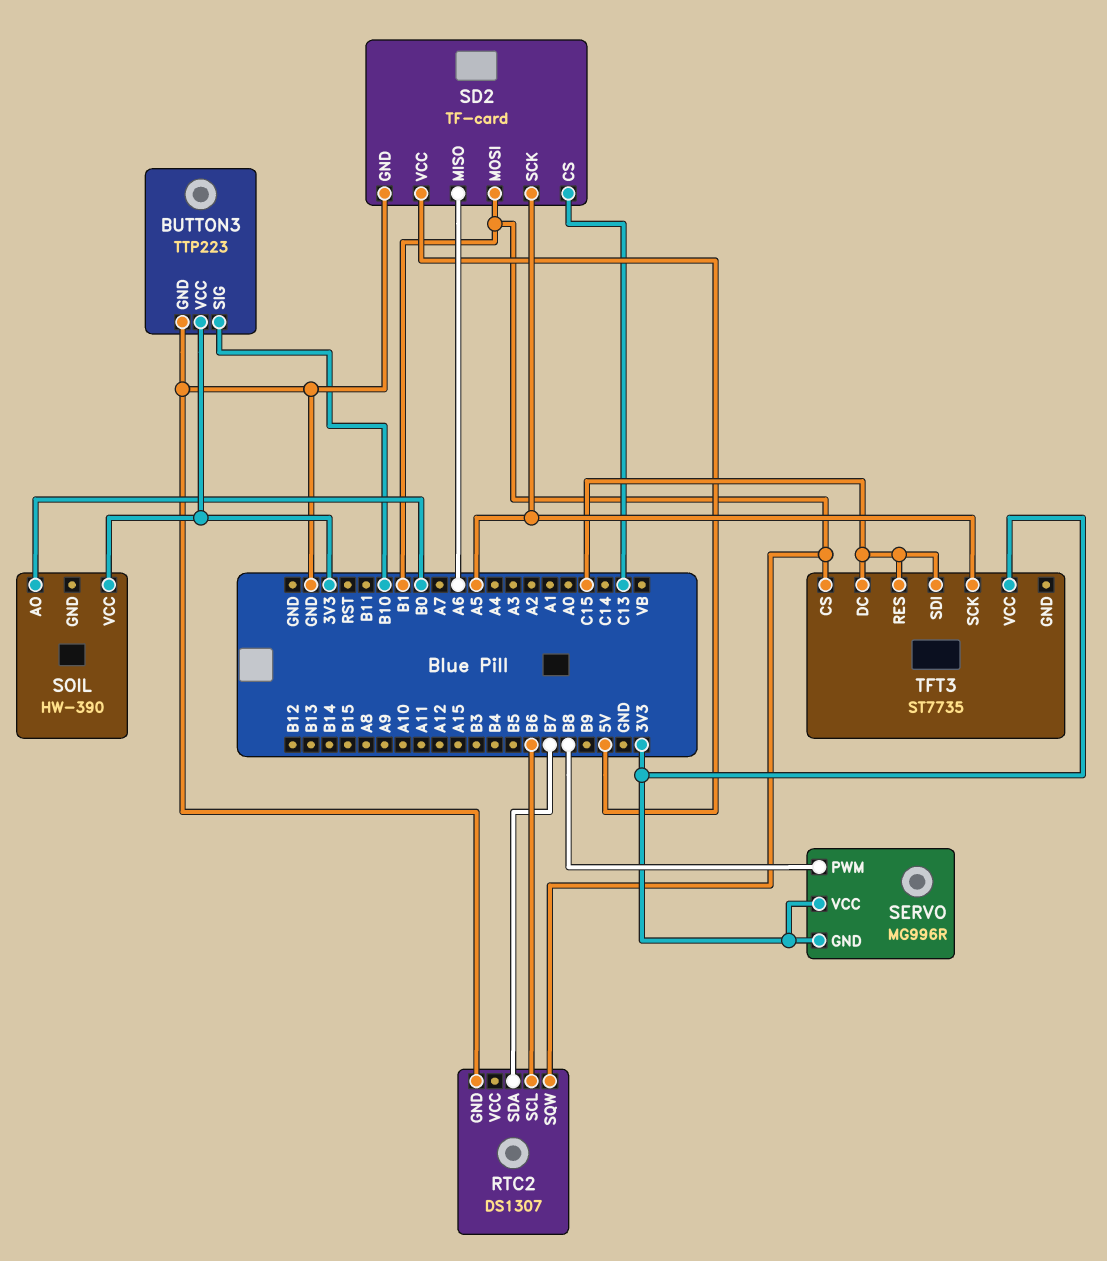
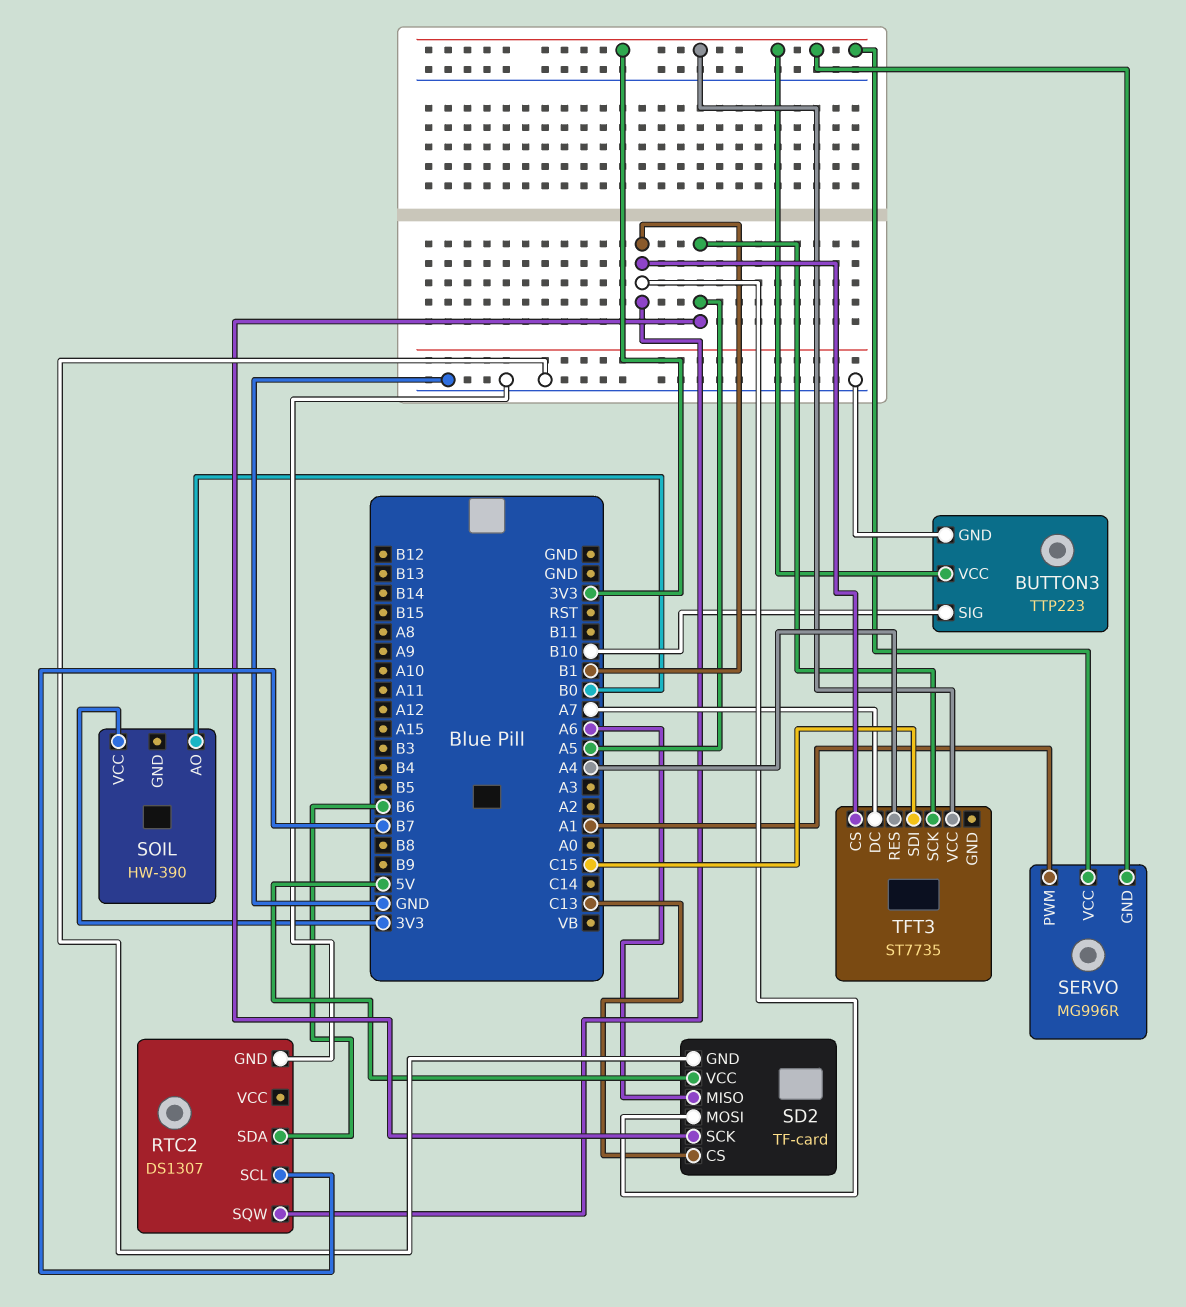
RTC2 pin SCL: B6 -> B7
RTC2 pin SDA: B7 -> B6
SERVO pin PWM: B8 -> A1
TFT3 pin DC: C15 -> A7
TFT3 pin RES: C15 -> A4

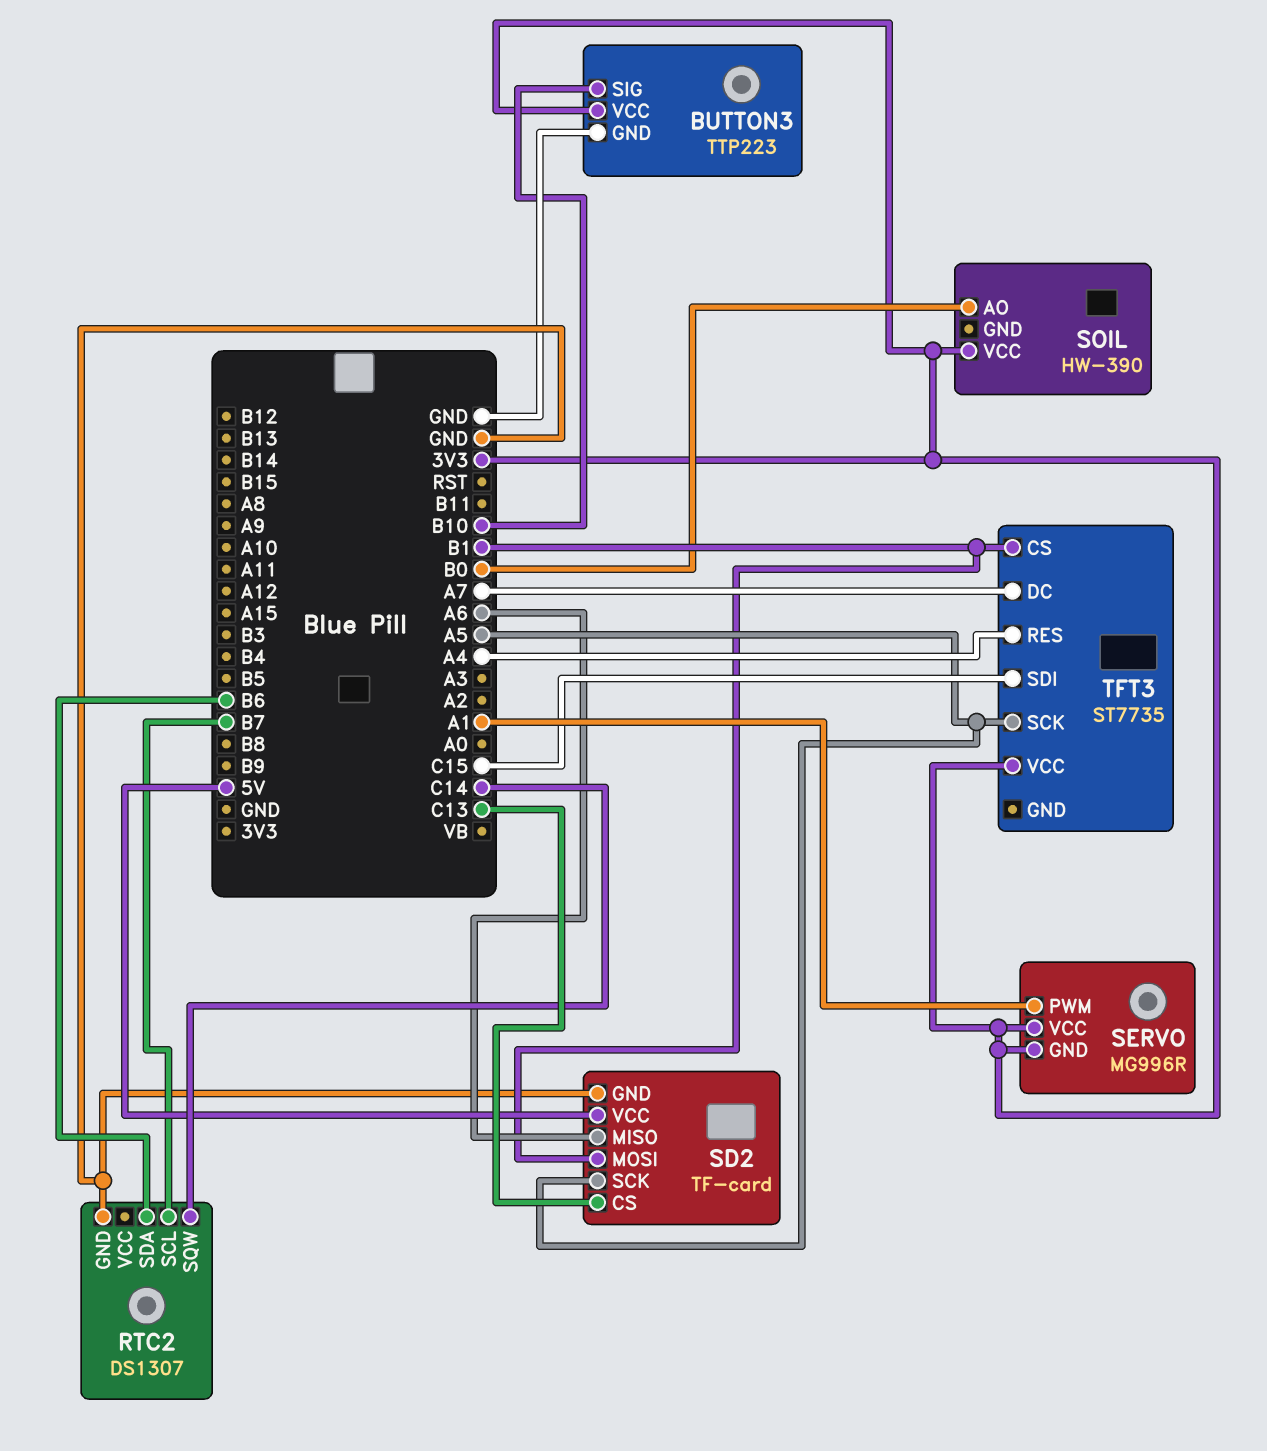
RTC2 pin SQW: B1 -> C14

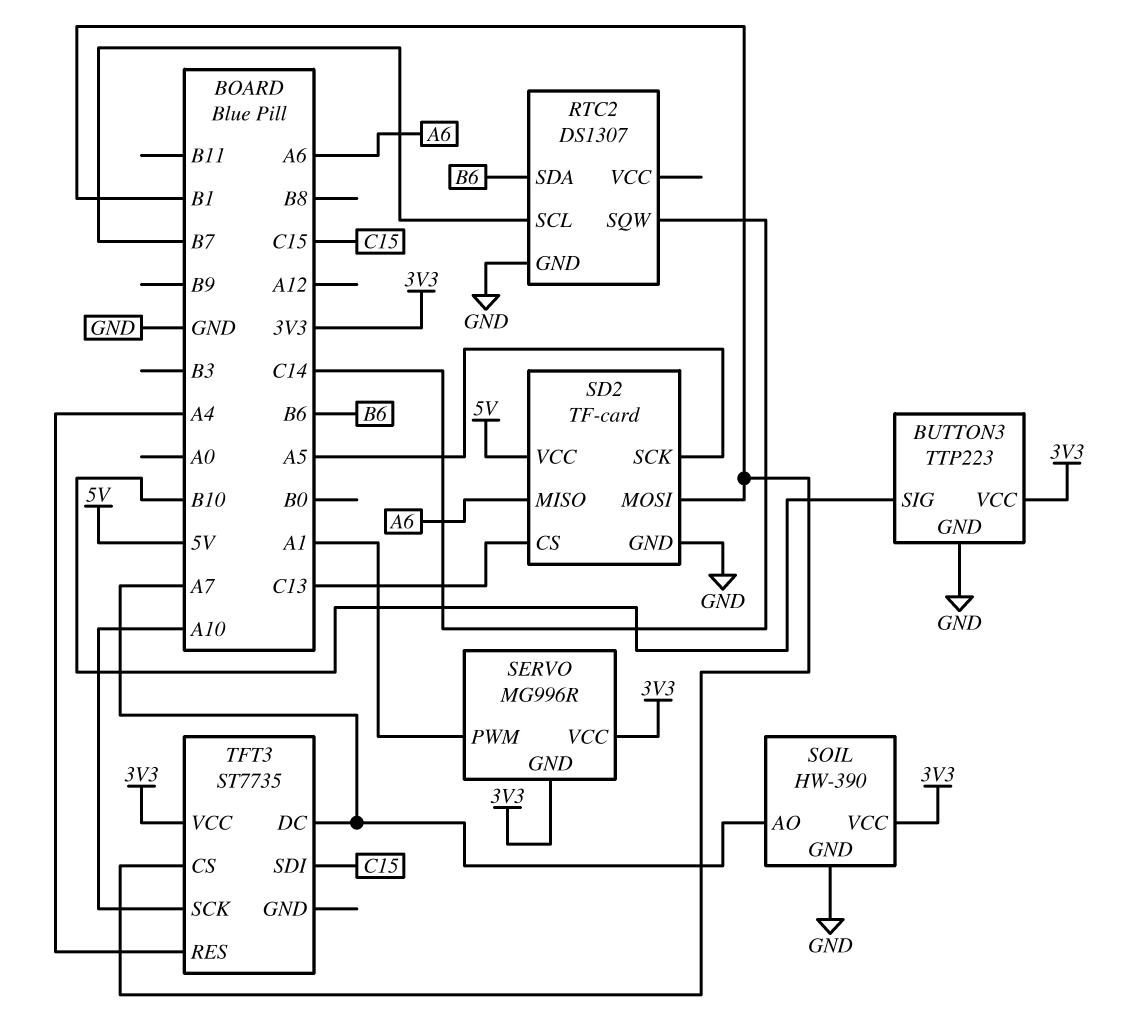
SOIL pin AO: B0 -> A7
SOIL pin GND: none -> GND
TFT3 pin SCK: A5 -> A10

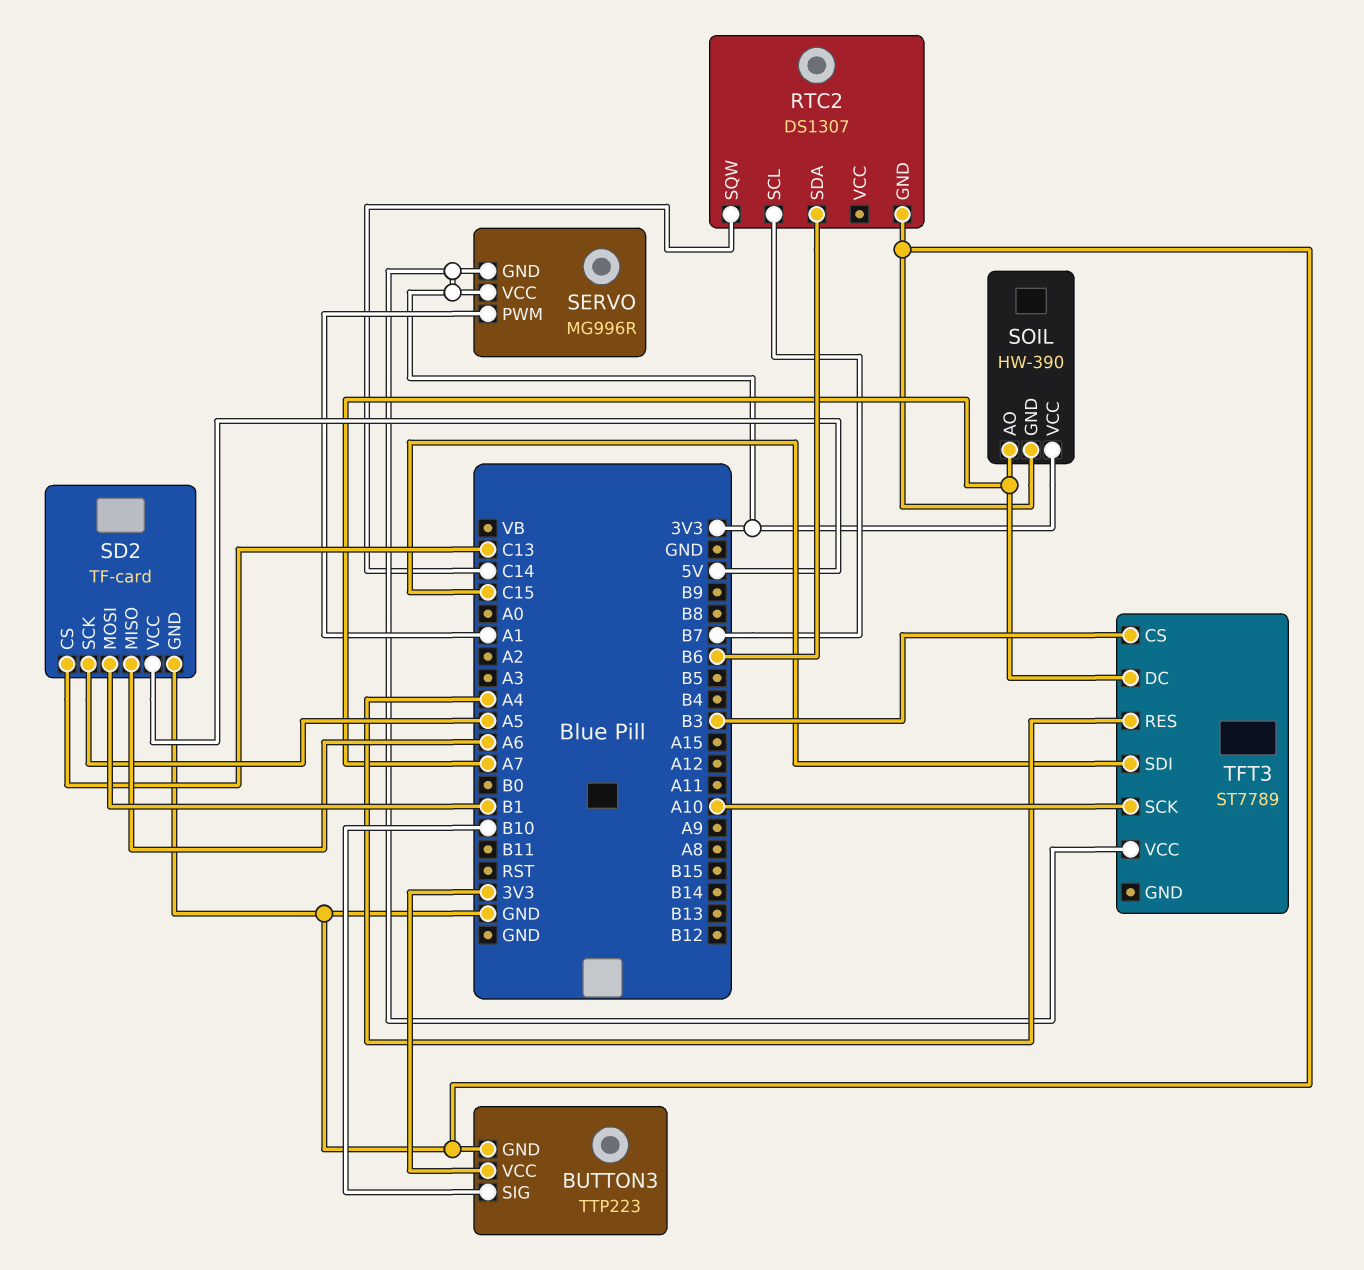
TFT3: ST7735 -> ST7789
TFT3 pin CS: B1 -> B3

